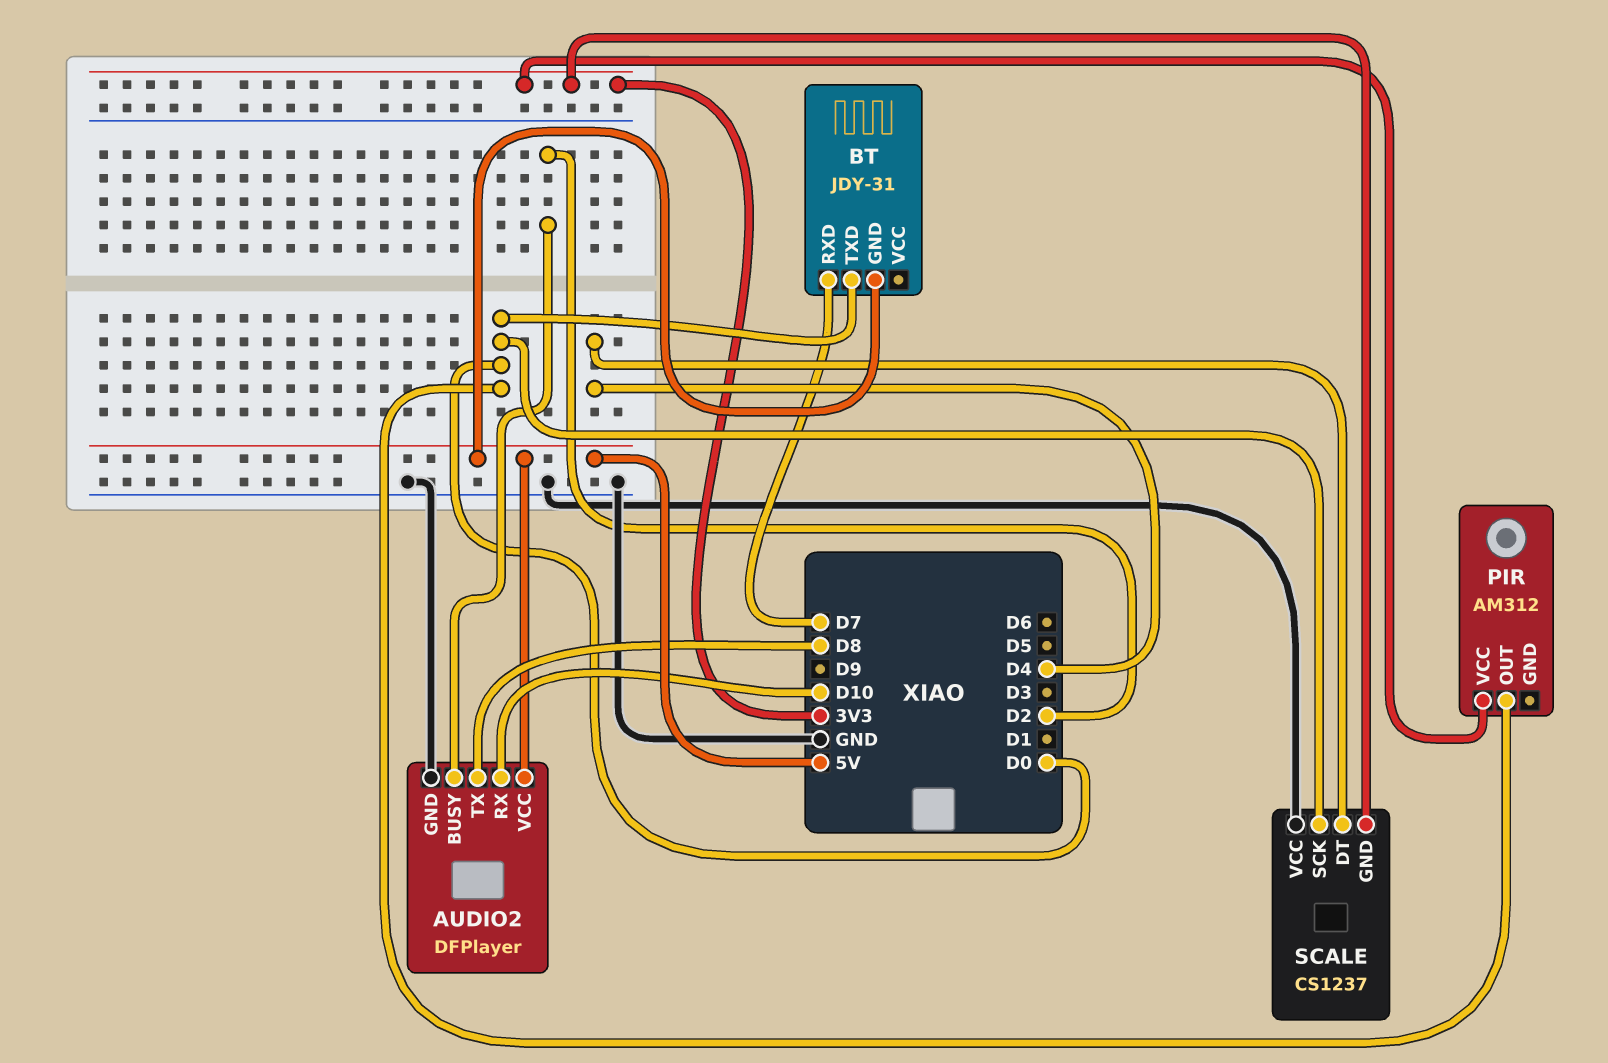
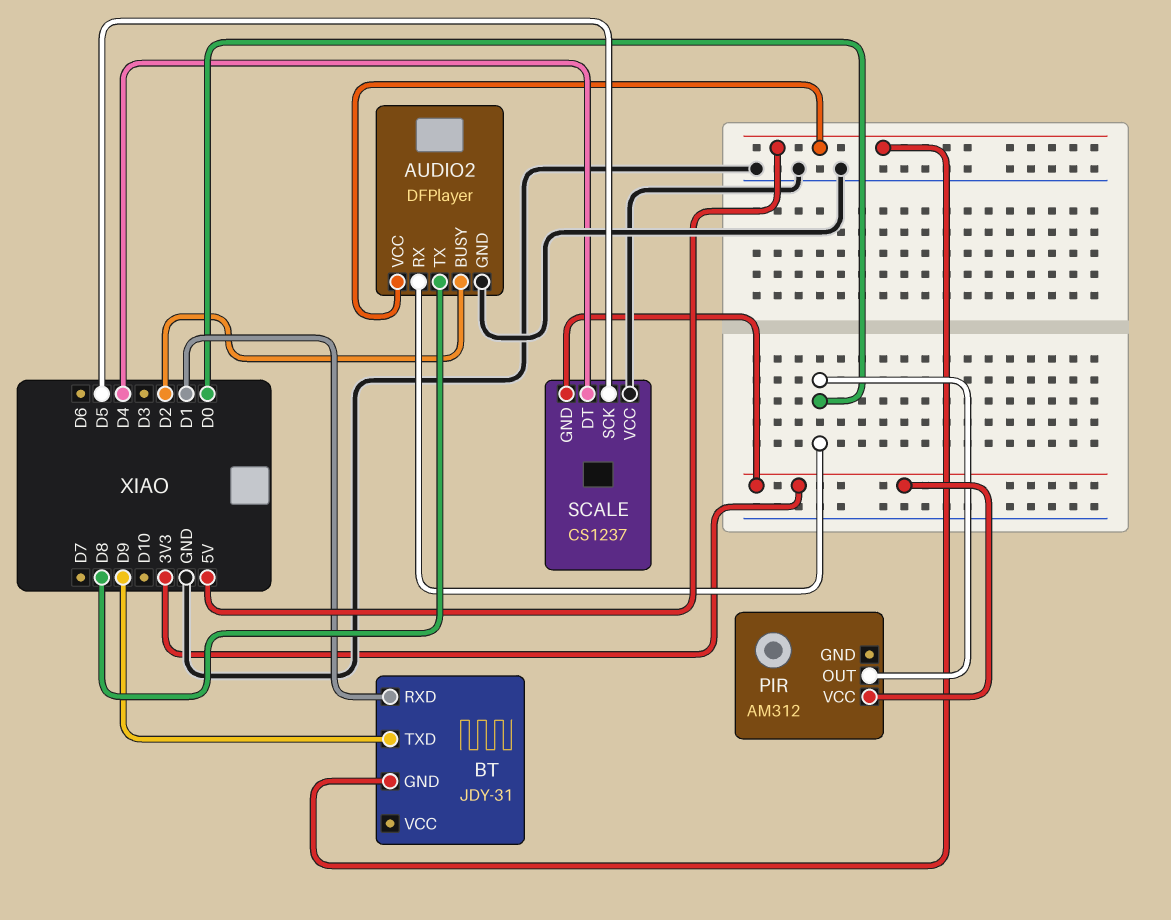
AUDIO2 pin RX: D10 -> D0
BT pin RXD: D7 -> D1
BT pin TXD: D0 -> D9
SCALE pin SCK: D0 -> D5

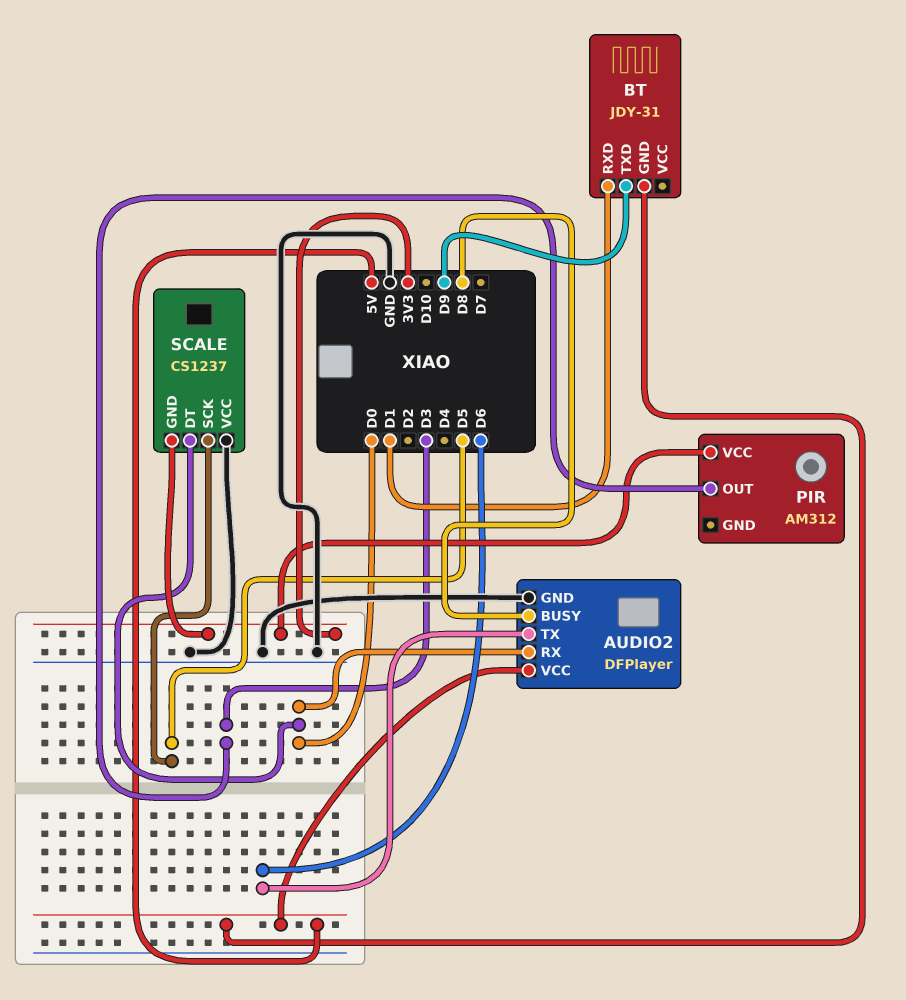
AUDIO2 pin BUSY: D2 -> D8
AUDIO2 pin TX: D8 -> D6
PIR pin OUT: D0 -> D3
SCALE pin DT: D4 -> D0

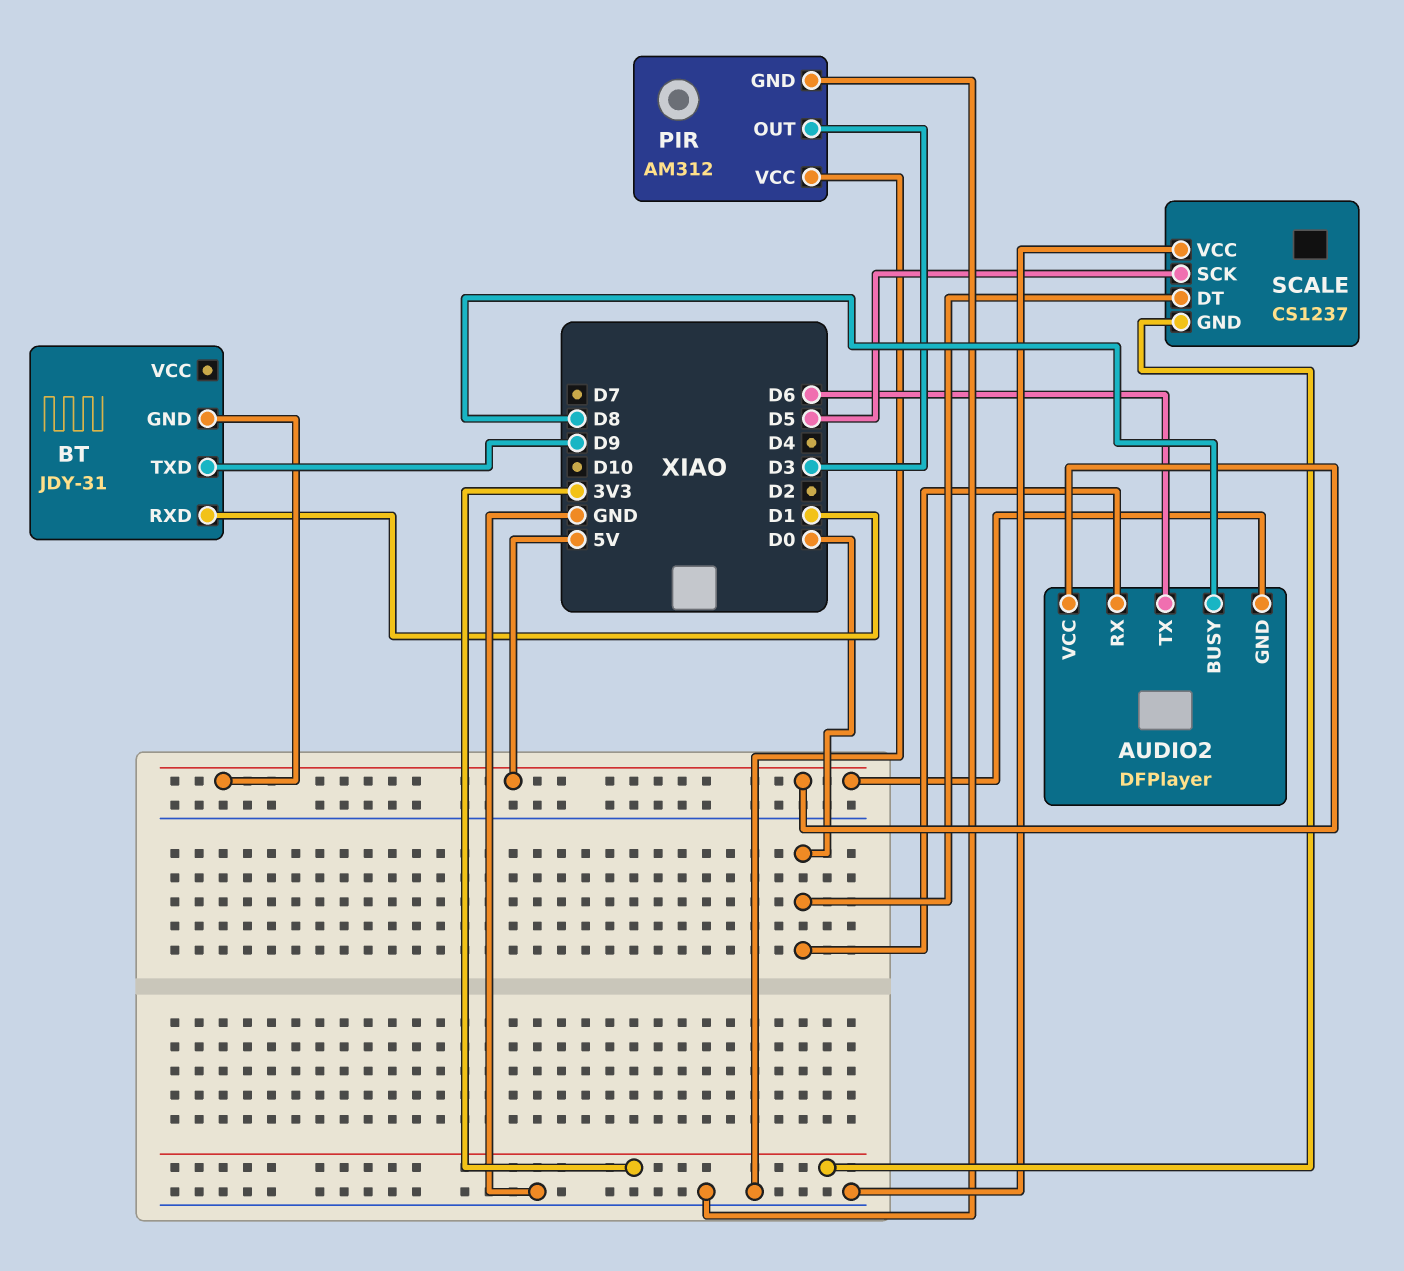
AUDIO2 pin GND: GND -> 5V
PIR pin GND: none -> GND
PIR pin VCC: 3V3 -> GND

